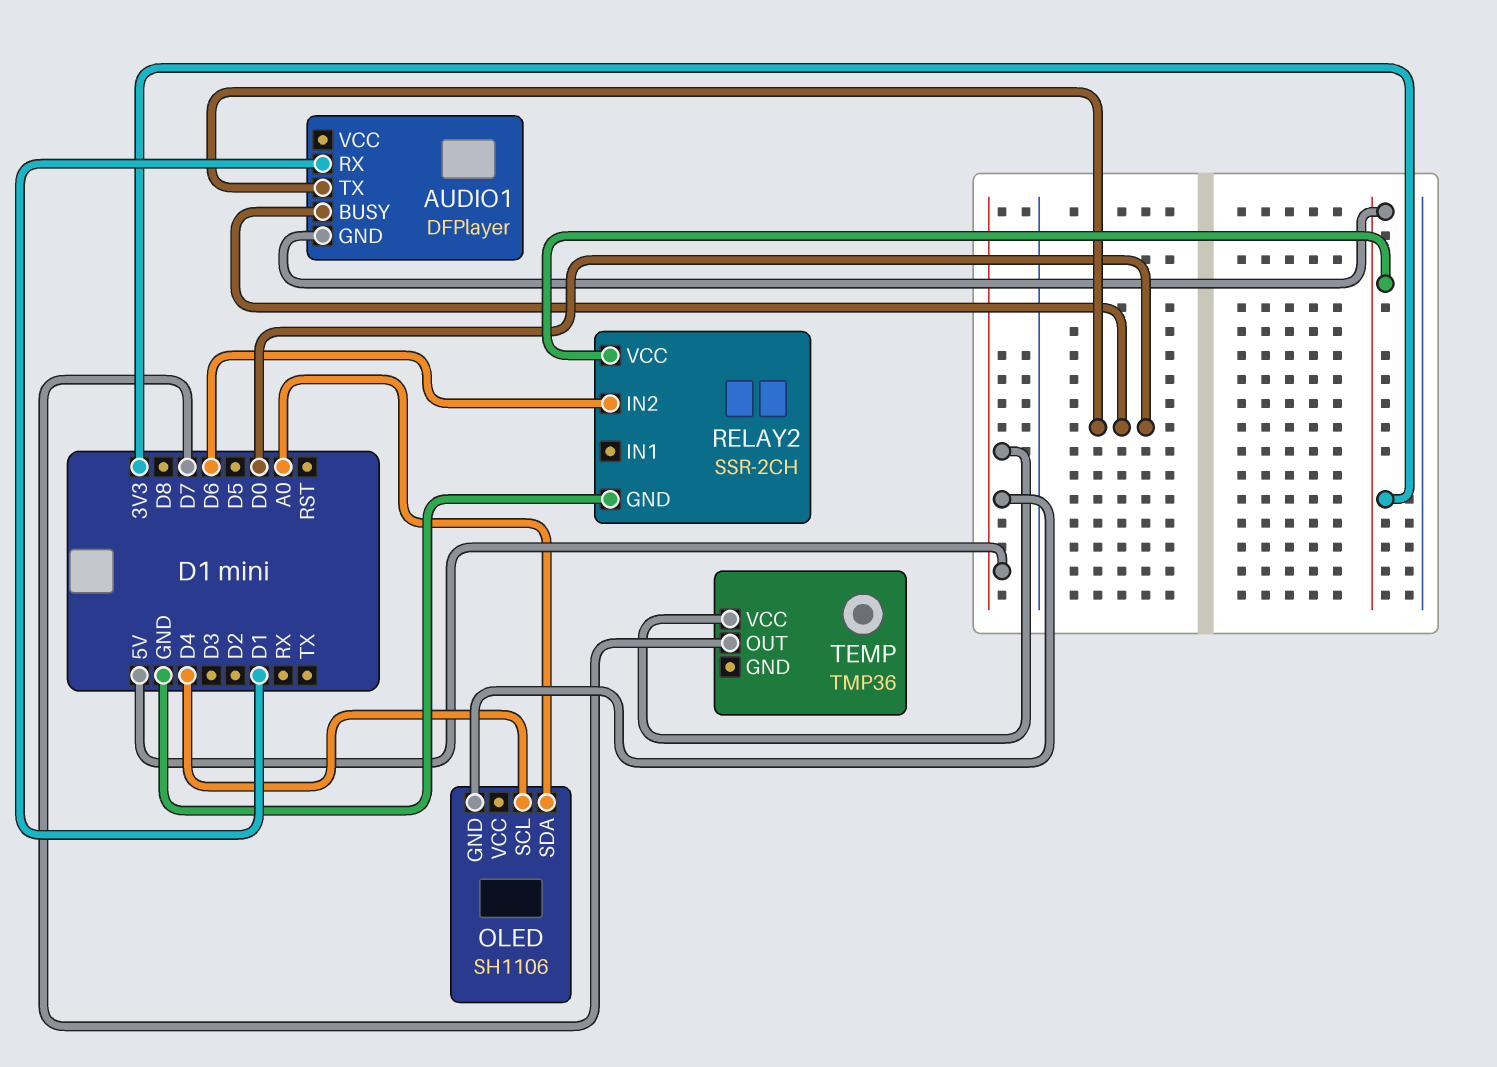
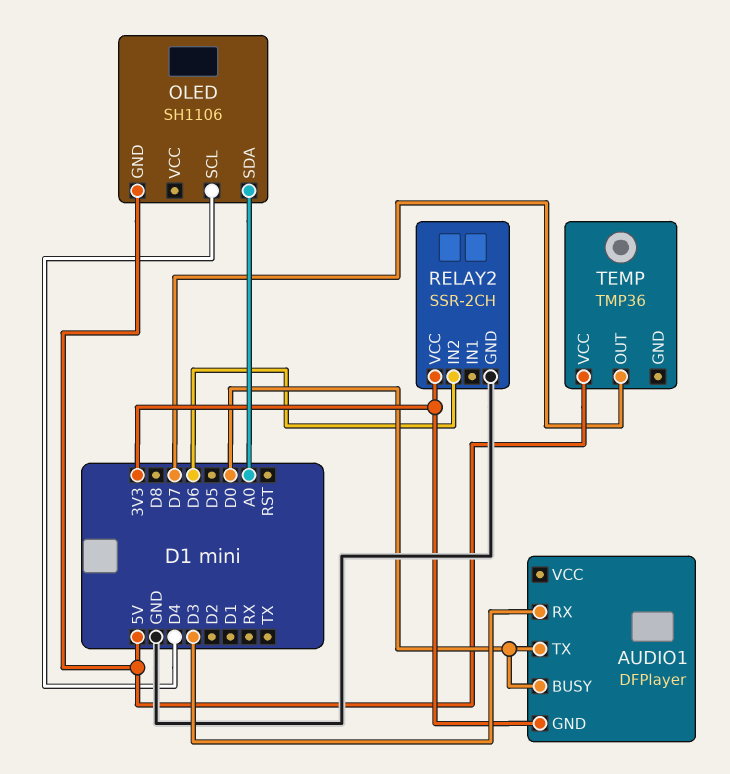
AUDIO1 pin RX: D1 -> D3

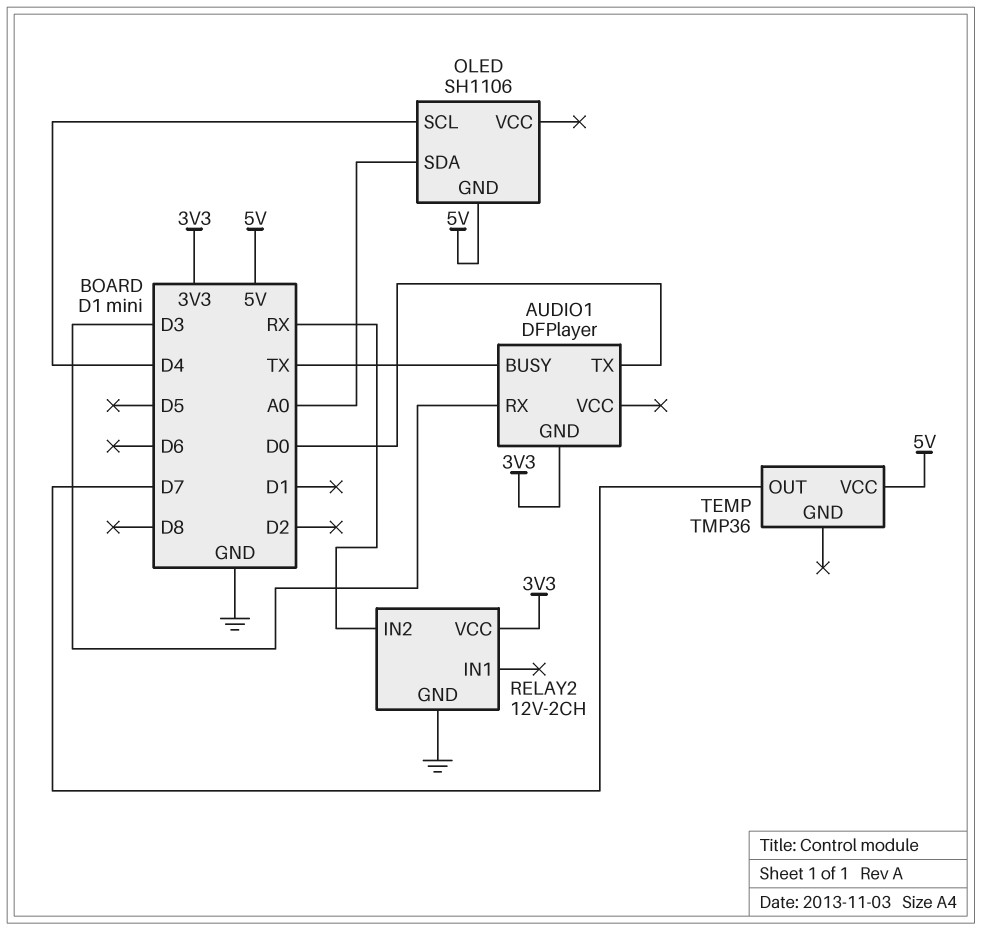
AUDIO1 pin BUSY: D0 -> TX
RELAY2: SSR-2CH -> 12V-2CH
RELAY2 pin IN2: D6 -> RX

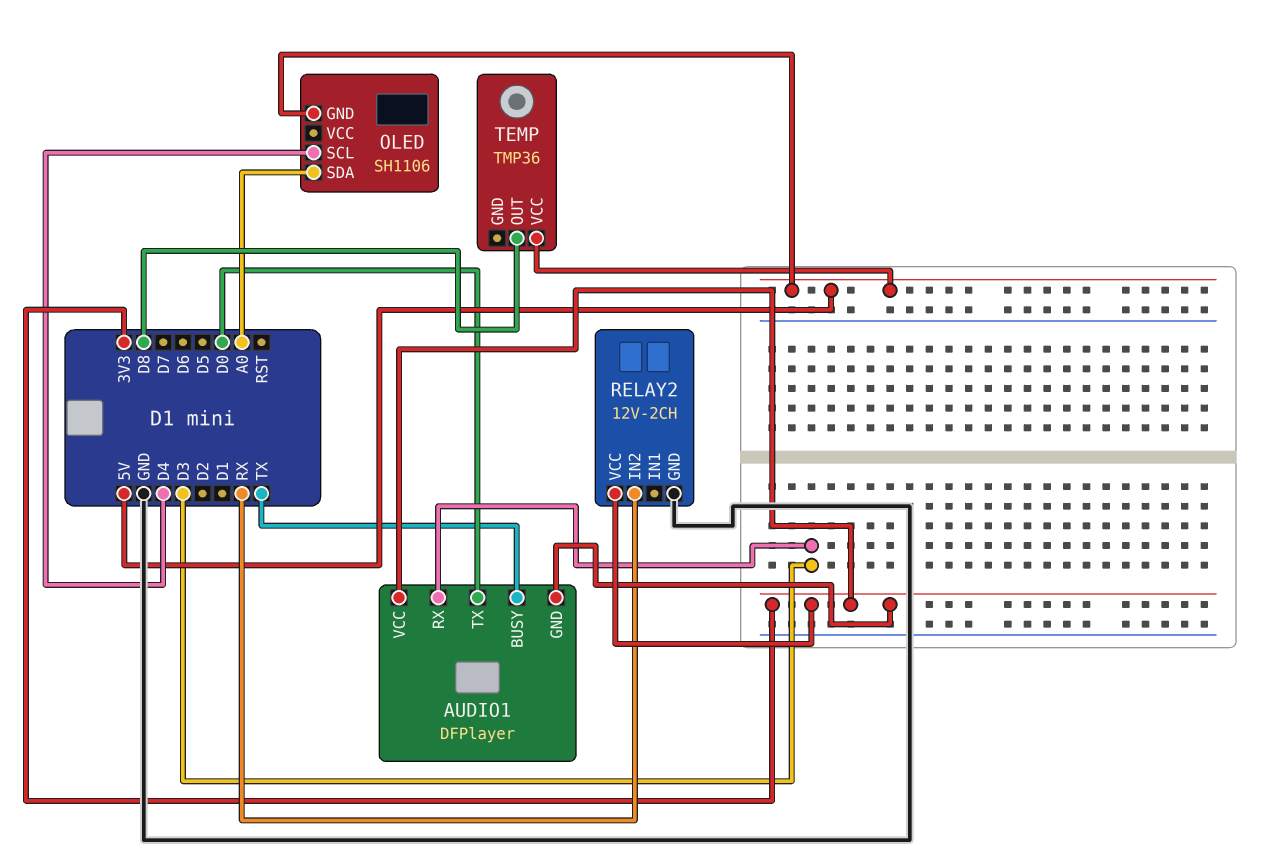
AUDIO1 pin VCC: none -> 3V3
TEMP pin OUT: D7 -> D8

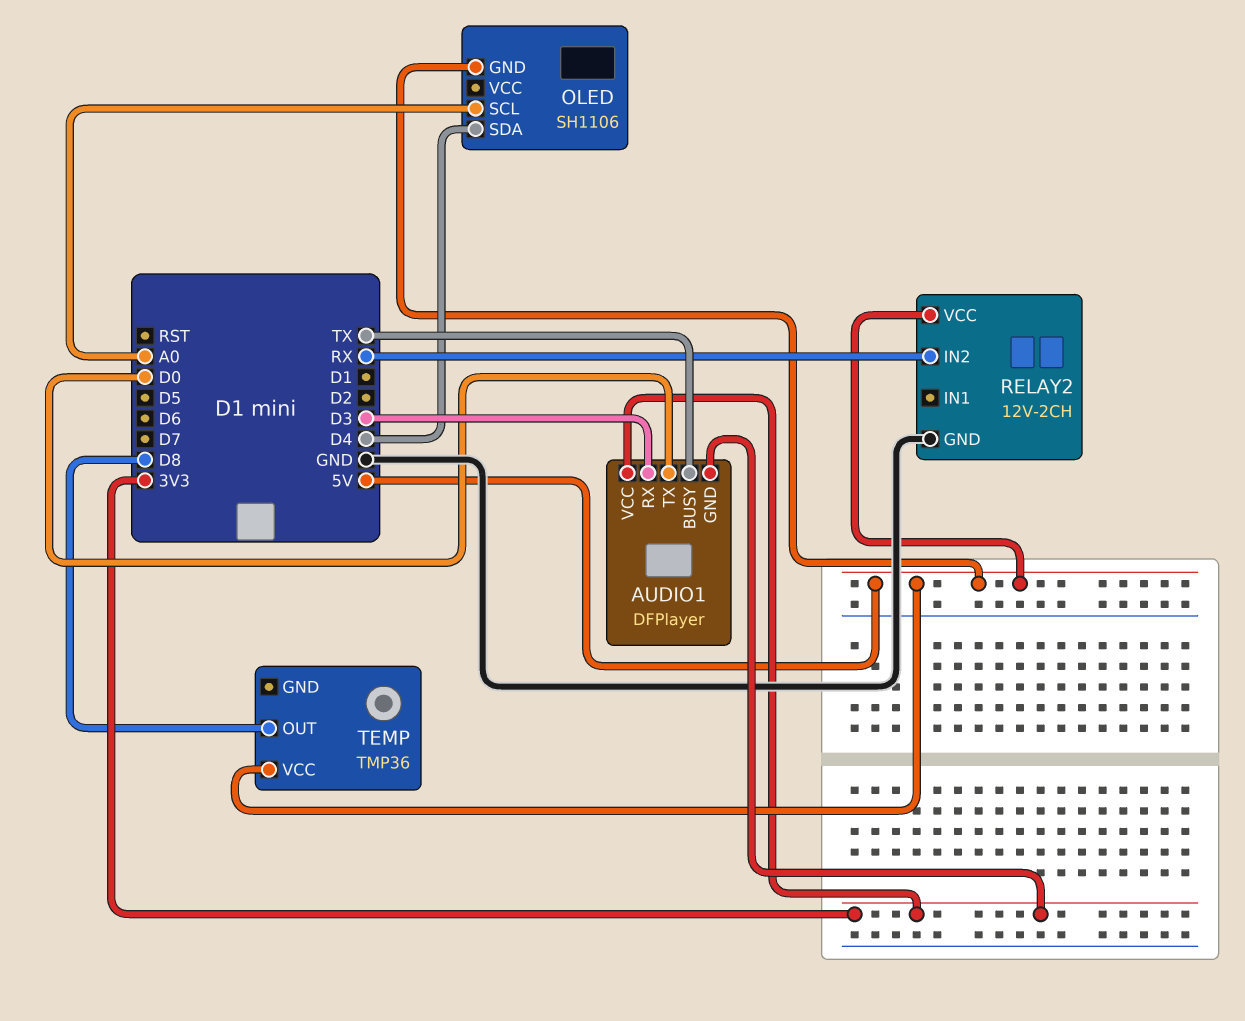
OLED pin SCL: D4 -> A0
OLED pin SDA: A0 -> D4
RELAY2 pin VCC: 3V3 -> 5V

